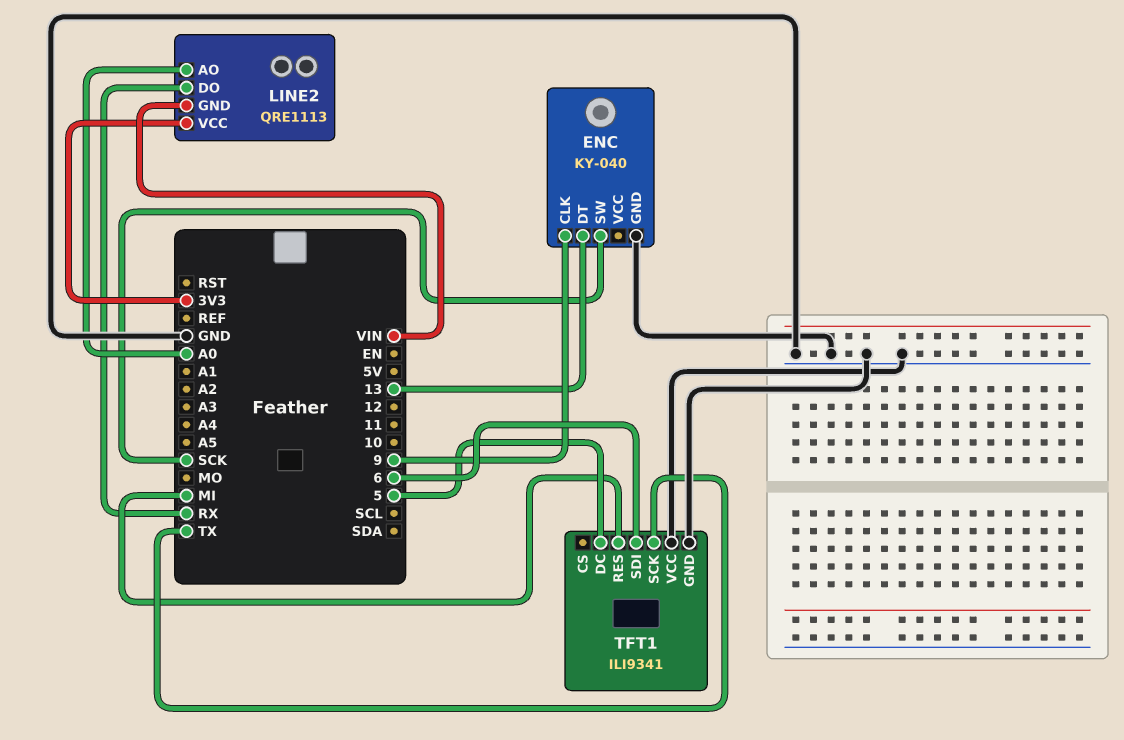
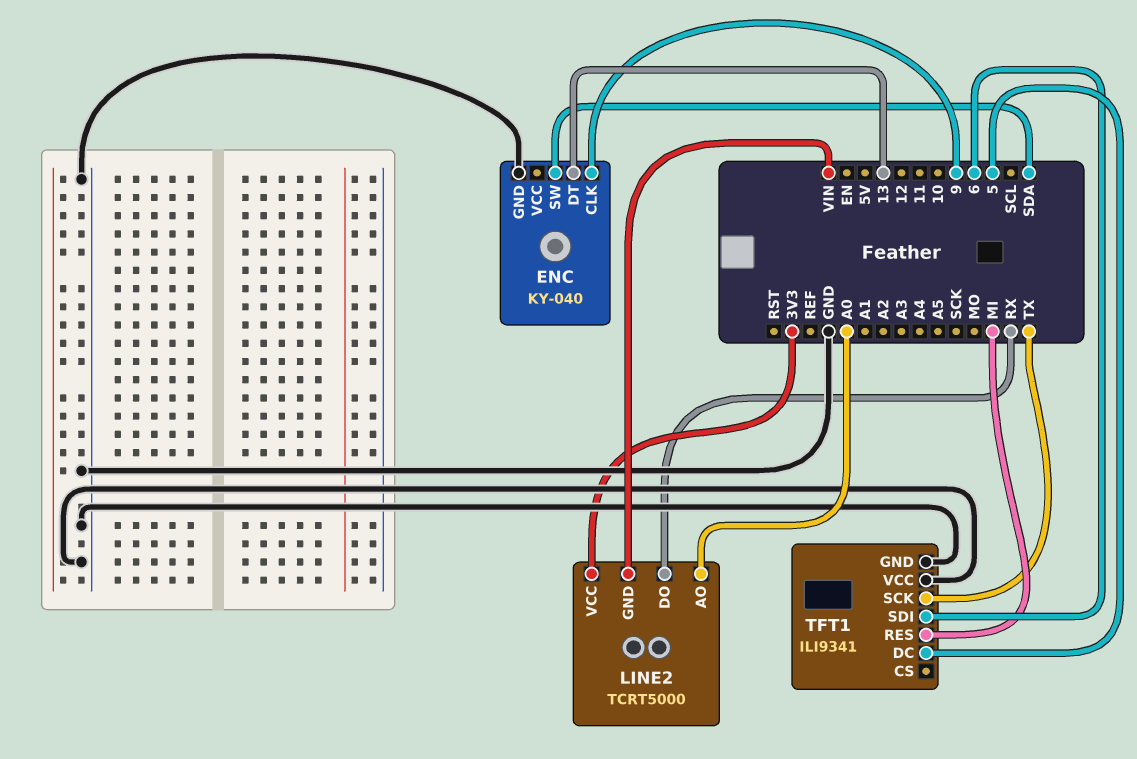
ENC pin SW: SCK -> SDA
LINE2: QRE1113 -> TCRT5000

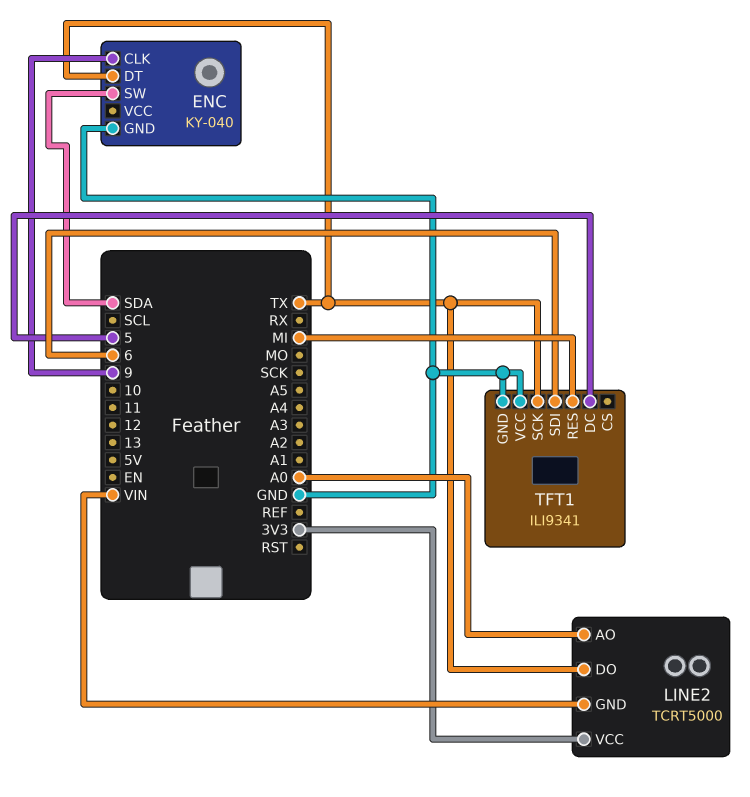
ENC pin DT: 13 -> TX
LINE2 pin DO: RX -> TX

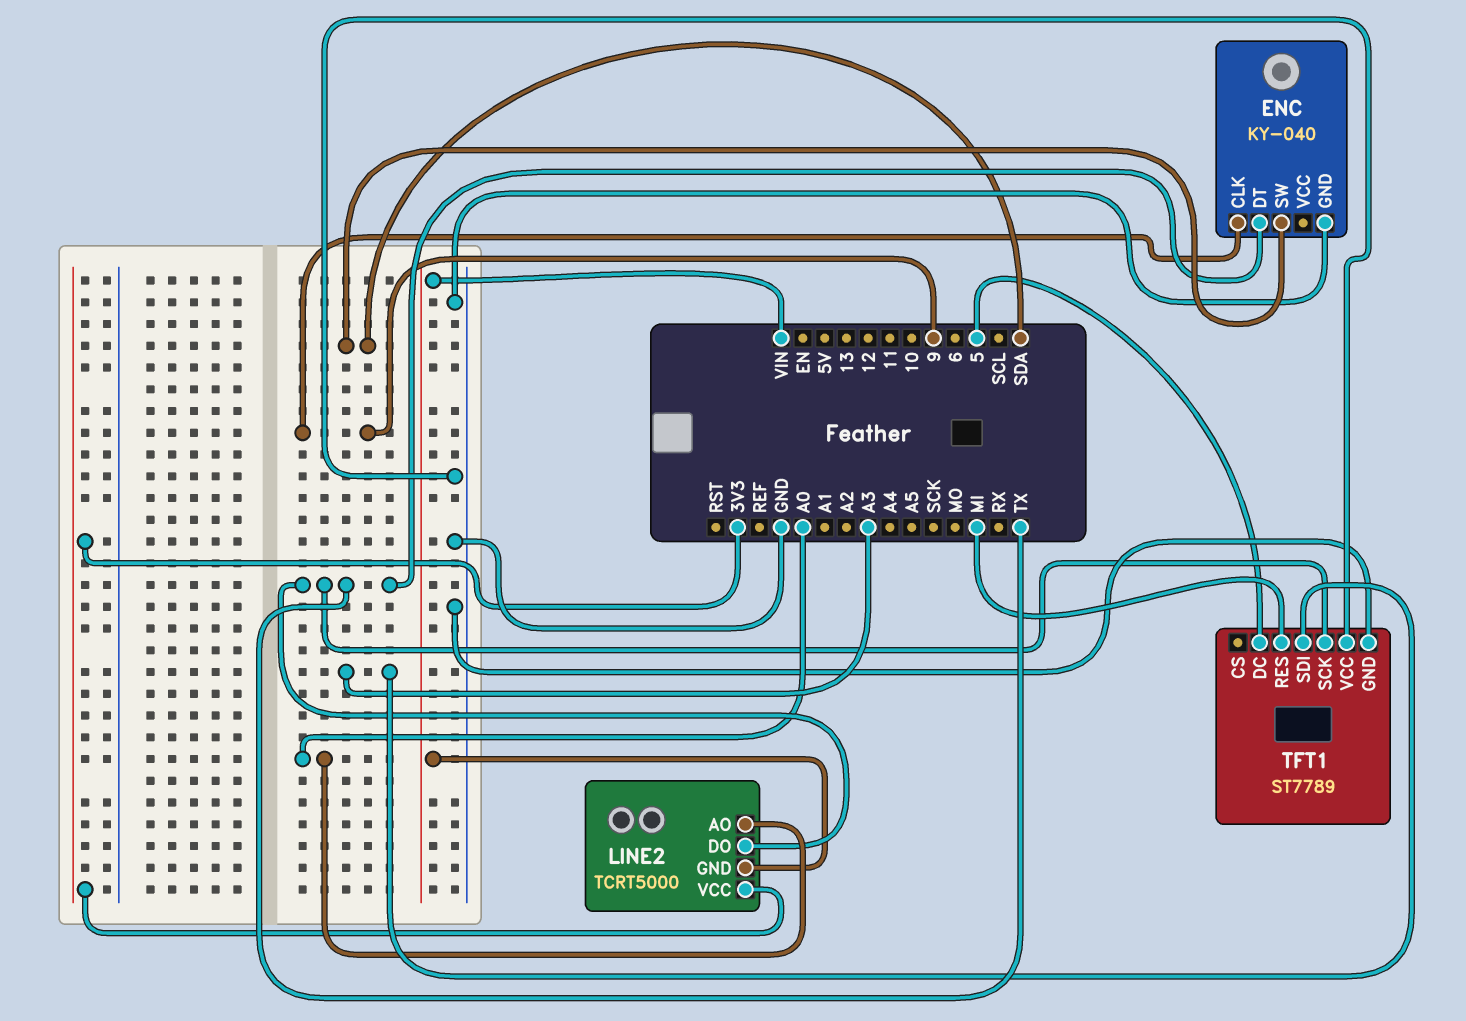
TFT1: ILI9341 -> ST7789
TFT1 pin SDI: 6 -> A3

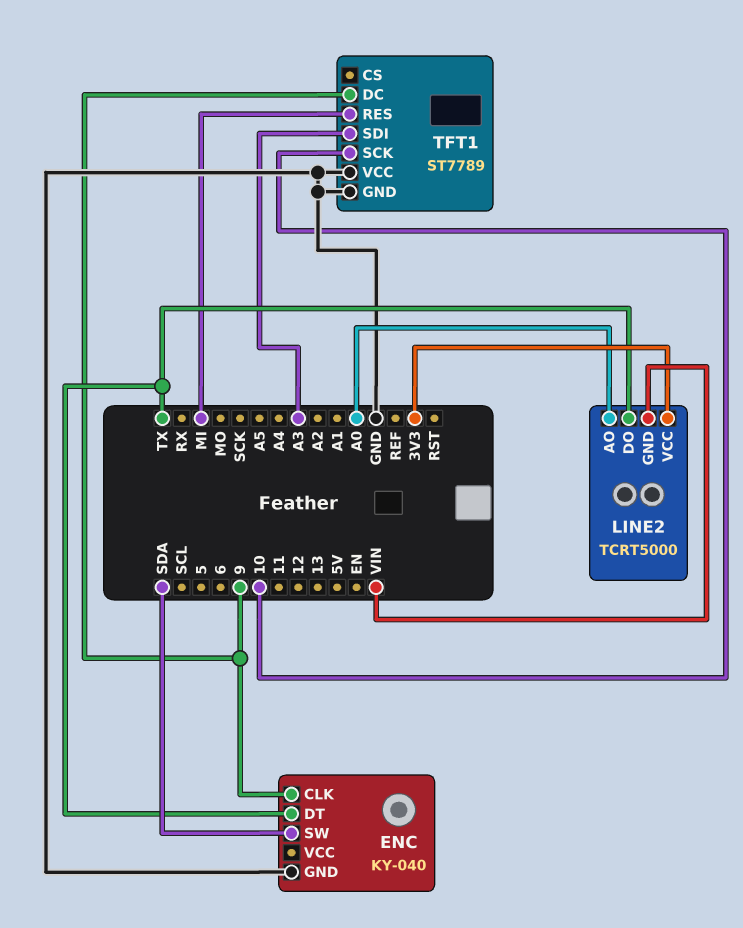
TFT1 pin DC: 5 -> 9
TFT1 pin SCK: TX -> 10

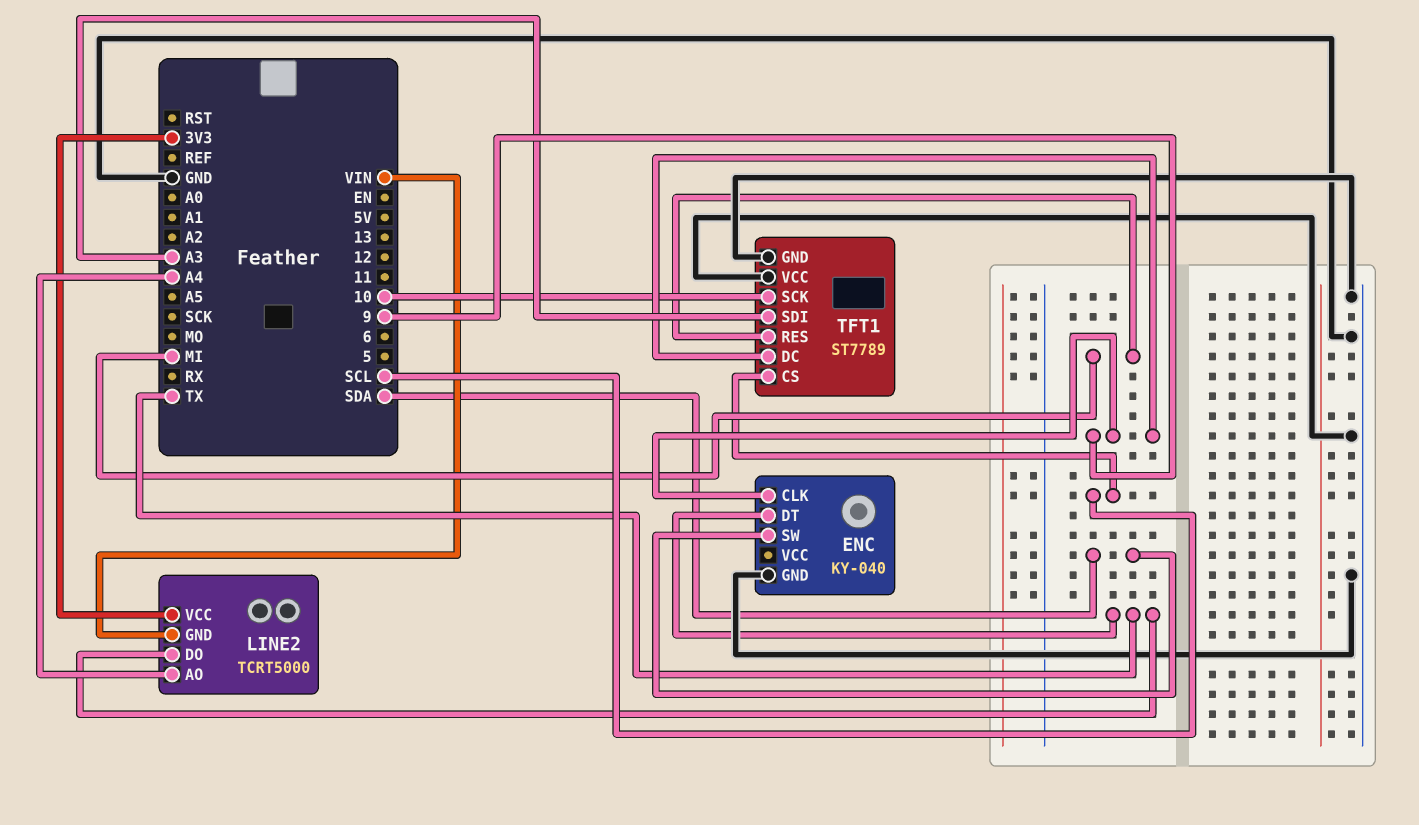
LINE2 pin AO: A0 -> A4
TFT1 pin CS: none -> SCL

